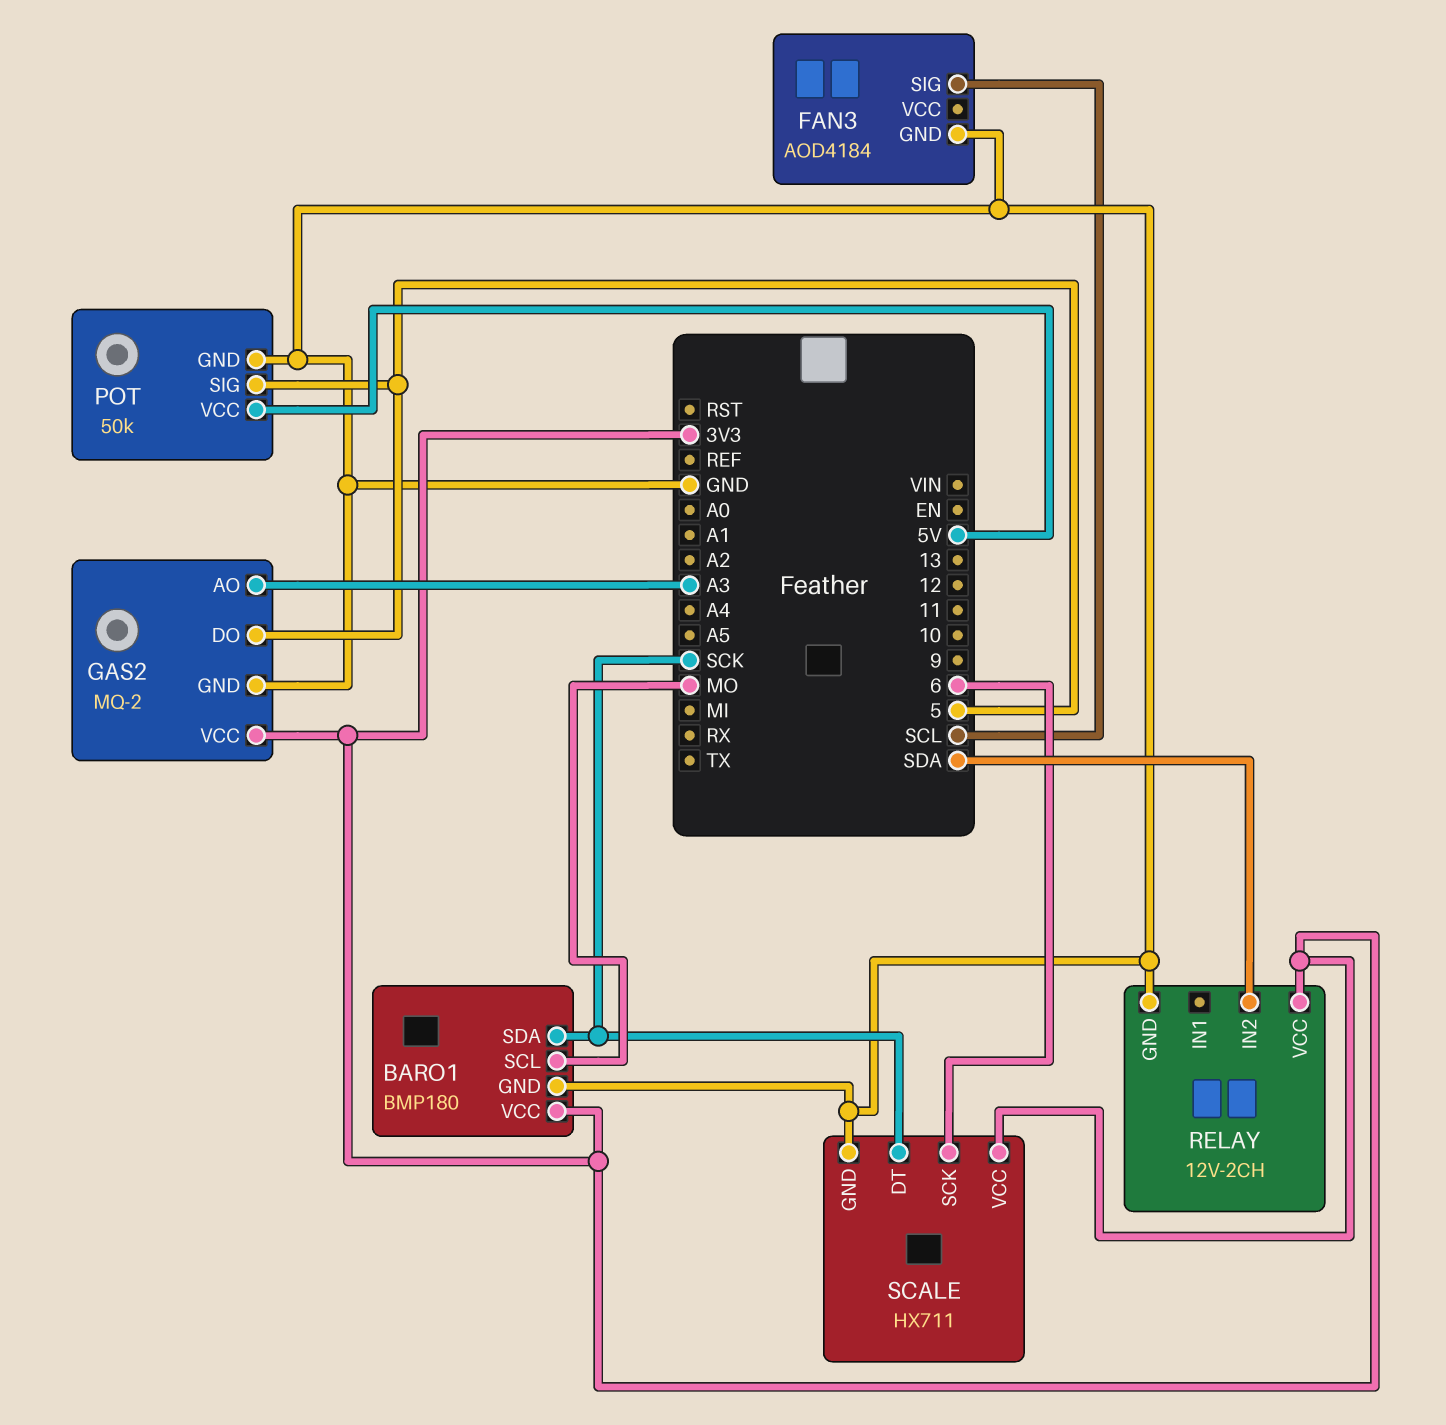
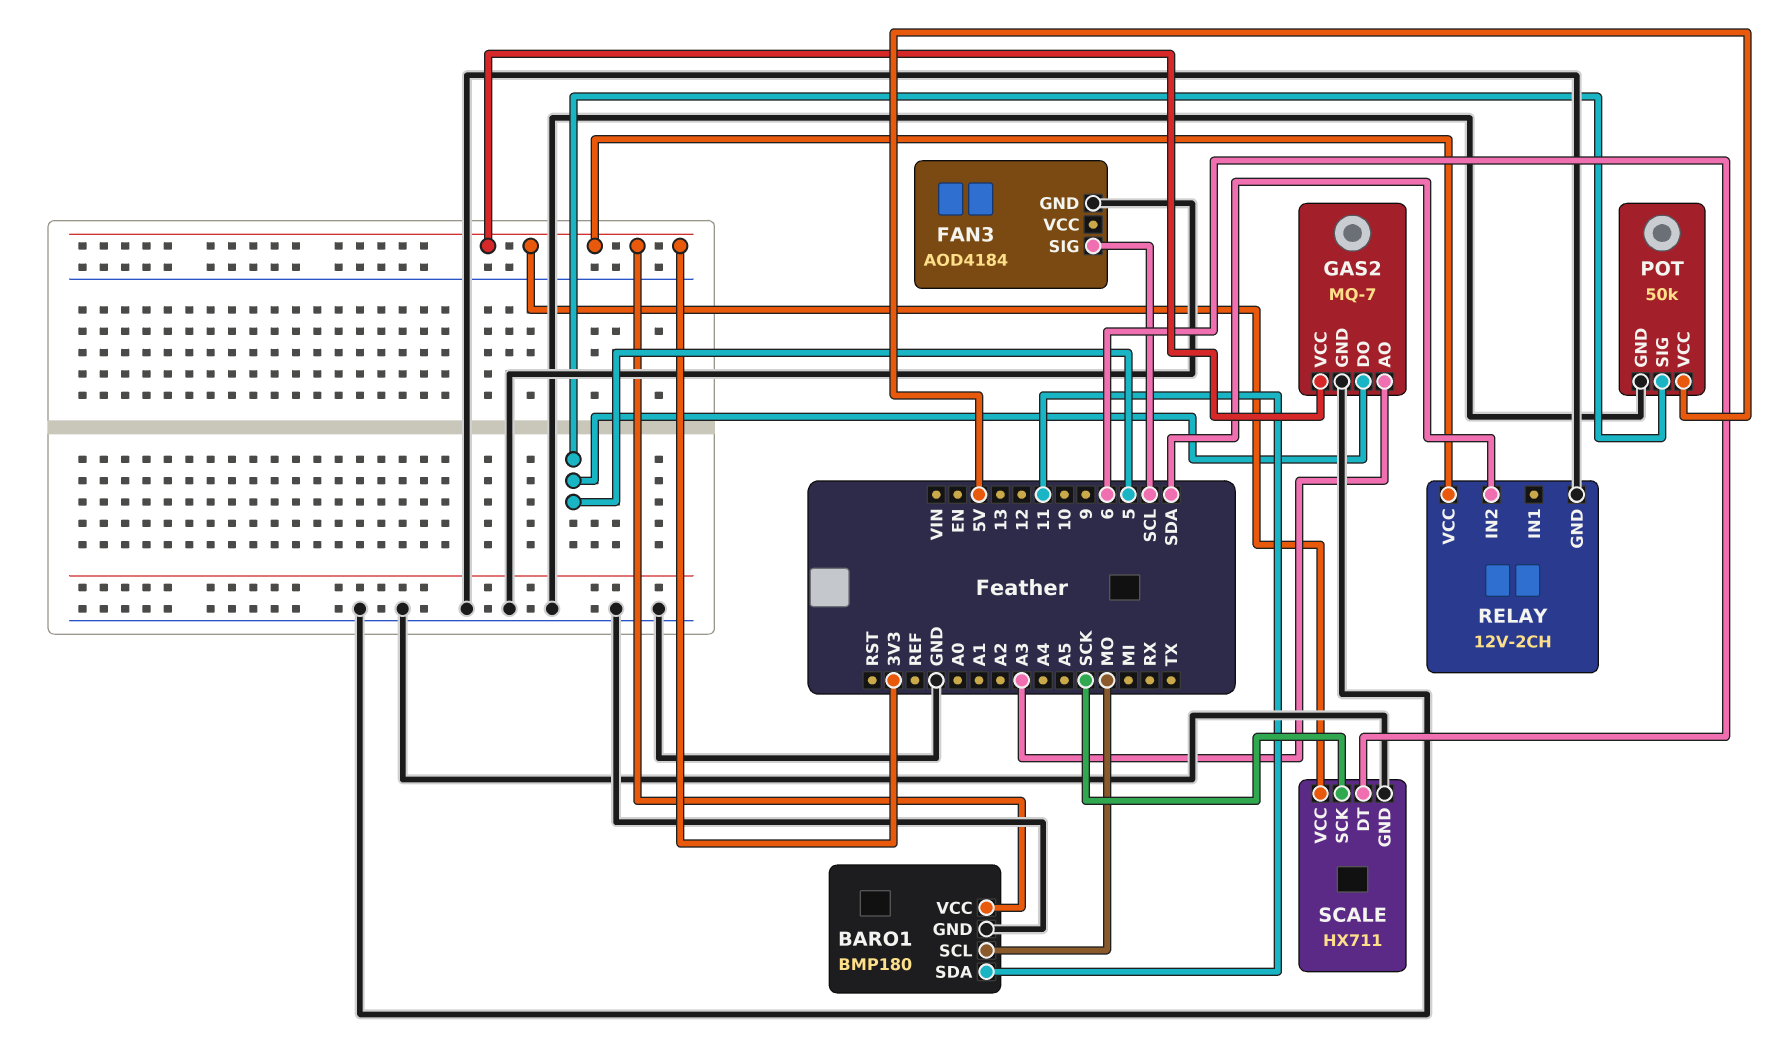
BARO1 pin SDA: SCK -> 11
GAS2: MQ-2 -> MQ-7
SCALE pin DT: SCK -> 6
SCALE pin SCK: 6 -> SCK

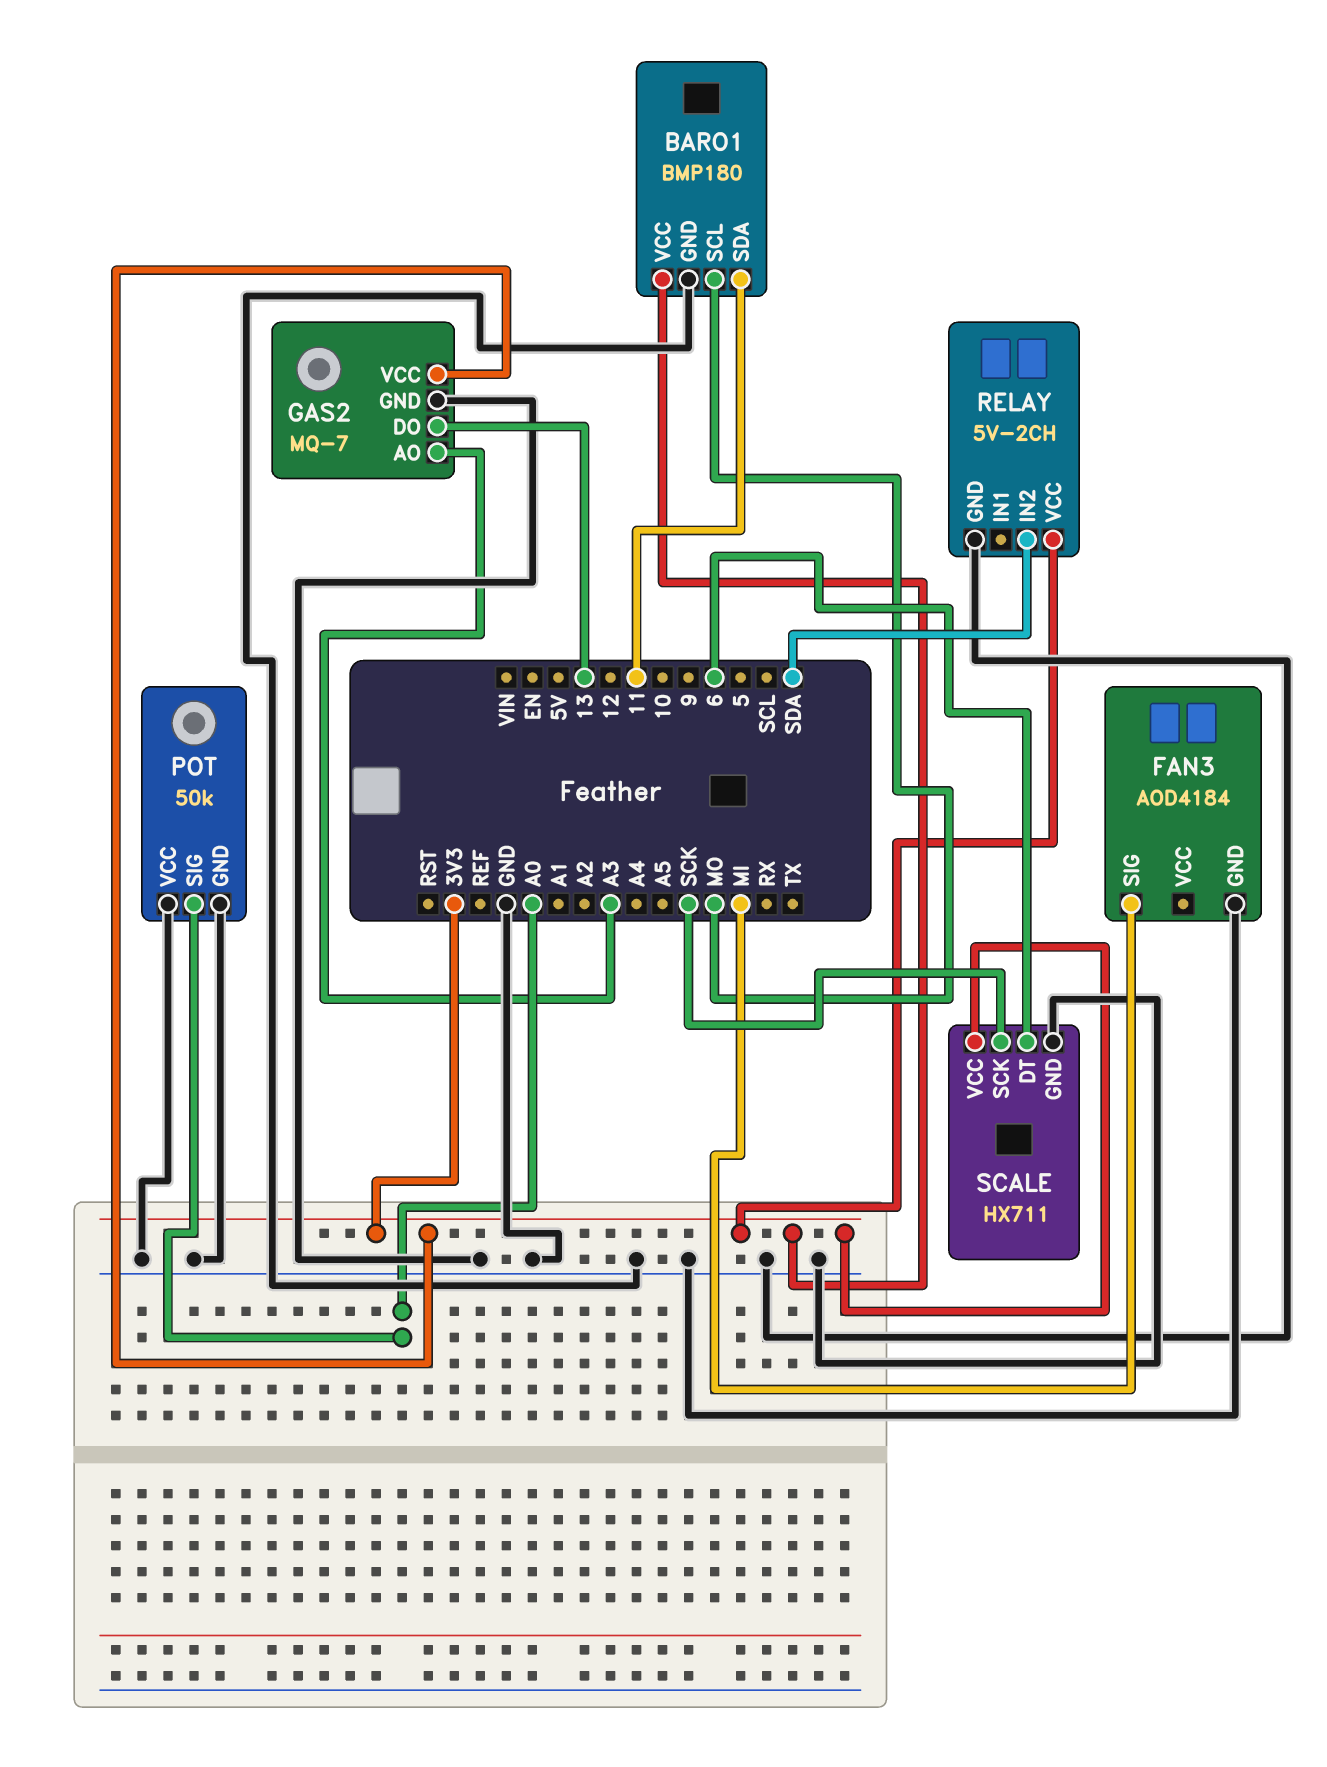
FAN3 pin SIG: SCL -> MI
GAS2 pin DO: 5 -> 13
POT pin SIG: 5 -> A0
POT pin VCC: 5V -> GND
RELAY: 12V-2CH -> 5V-2CH

